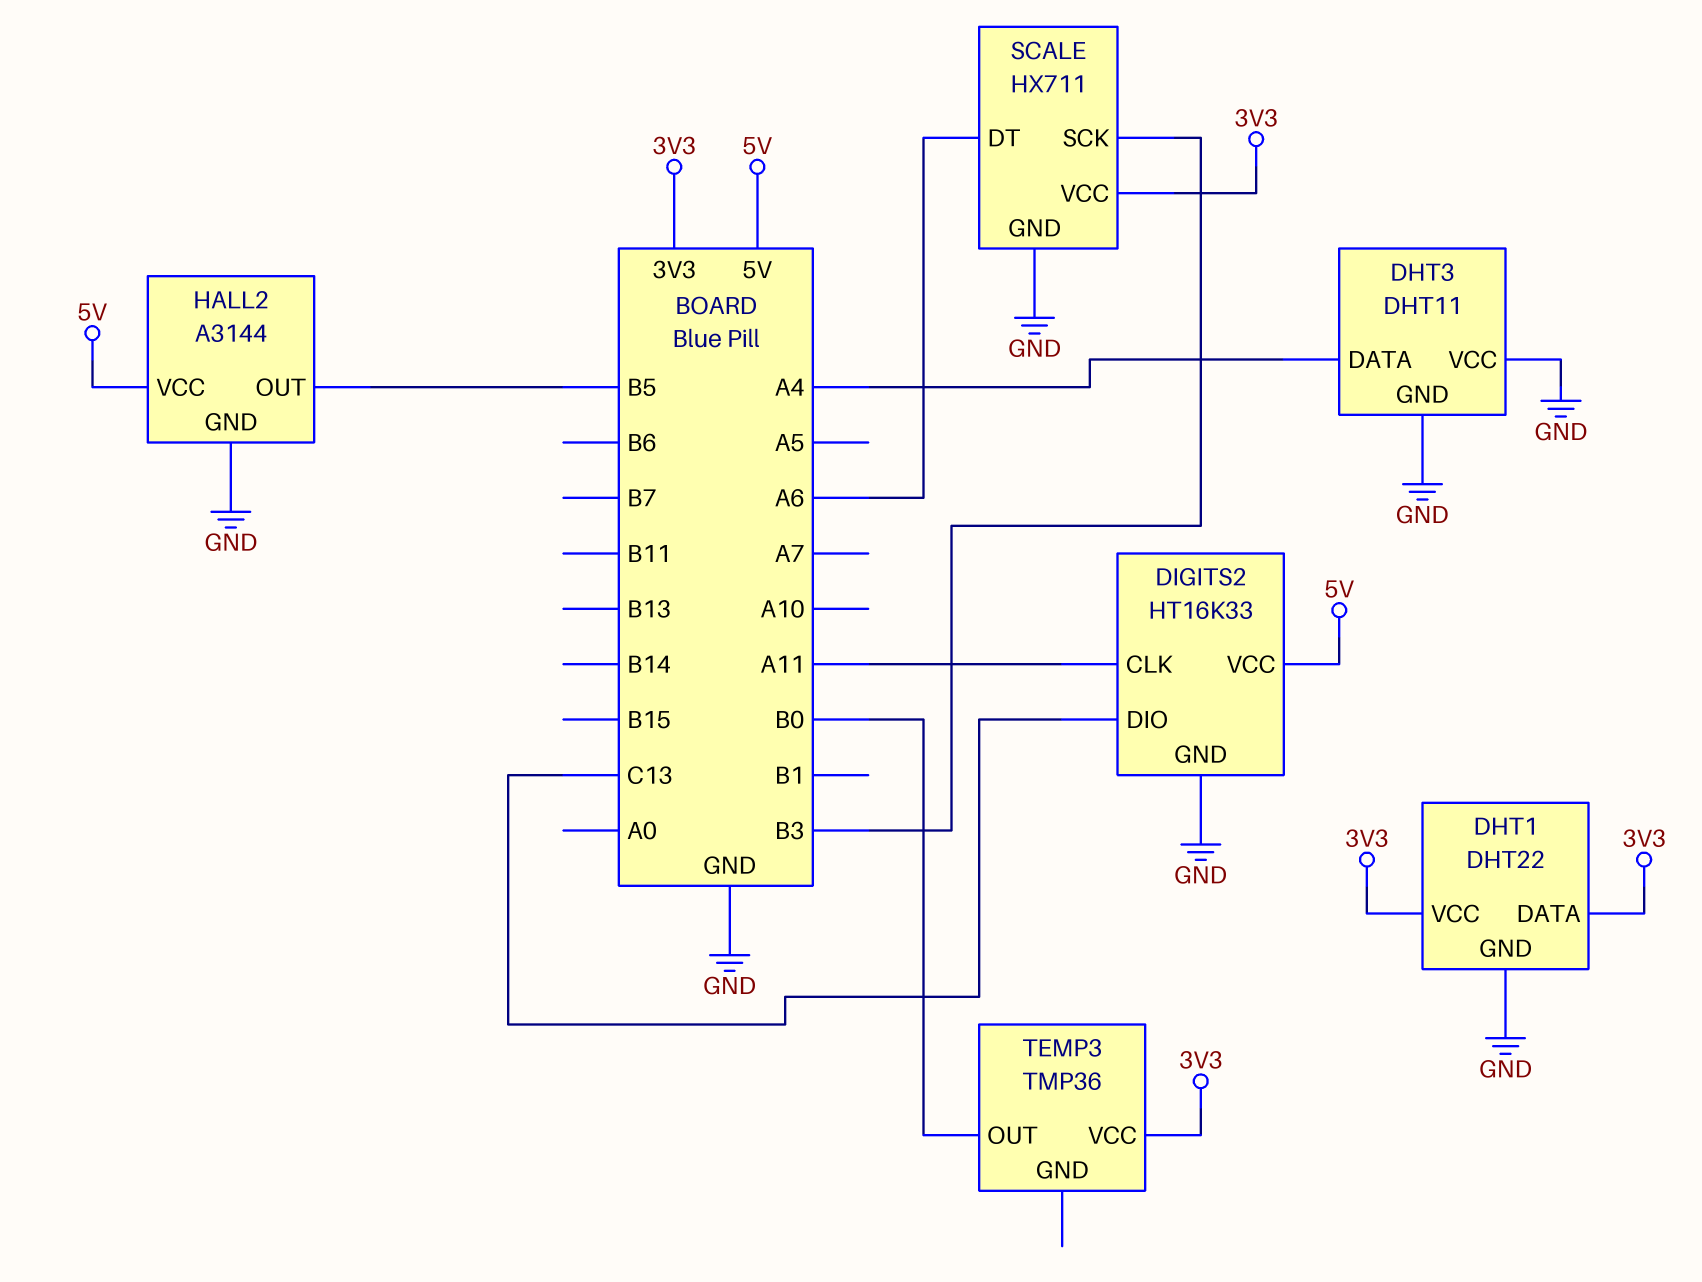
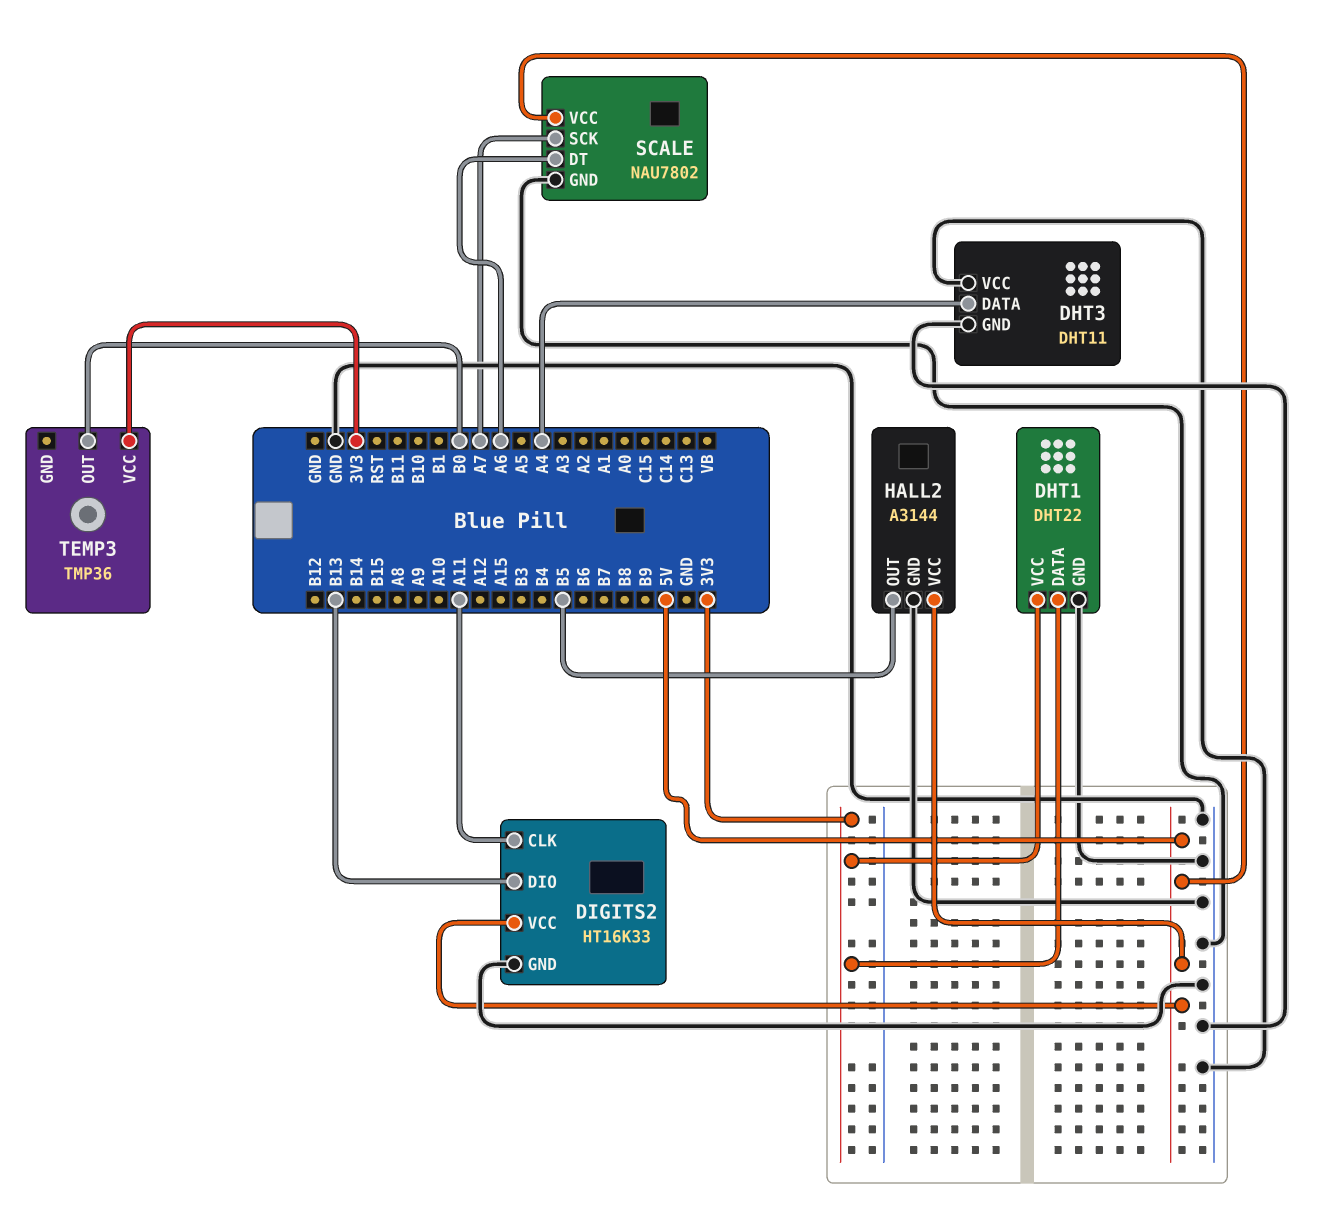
DIGITS2 pin DIO: C13 -> B13
SCALE: HX711 -> NAU7802
SCALE pin SCK: B3 -> A7
SCALE pin VCC: 3V3 -> 5V

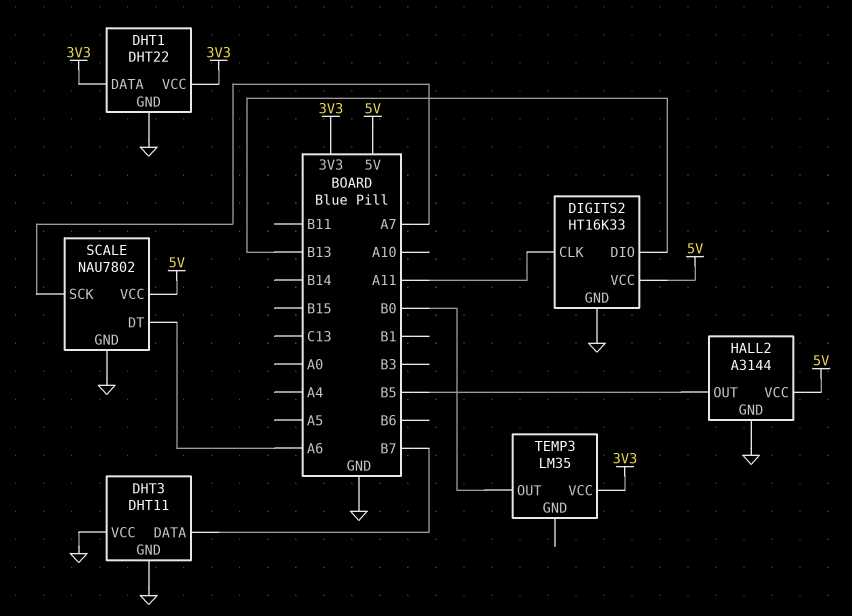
DHT3 pin DATA: A4 -> B7
TEMP3: TMP36 -> LM35

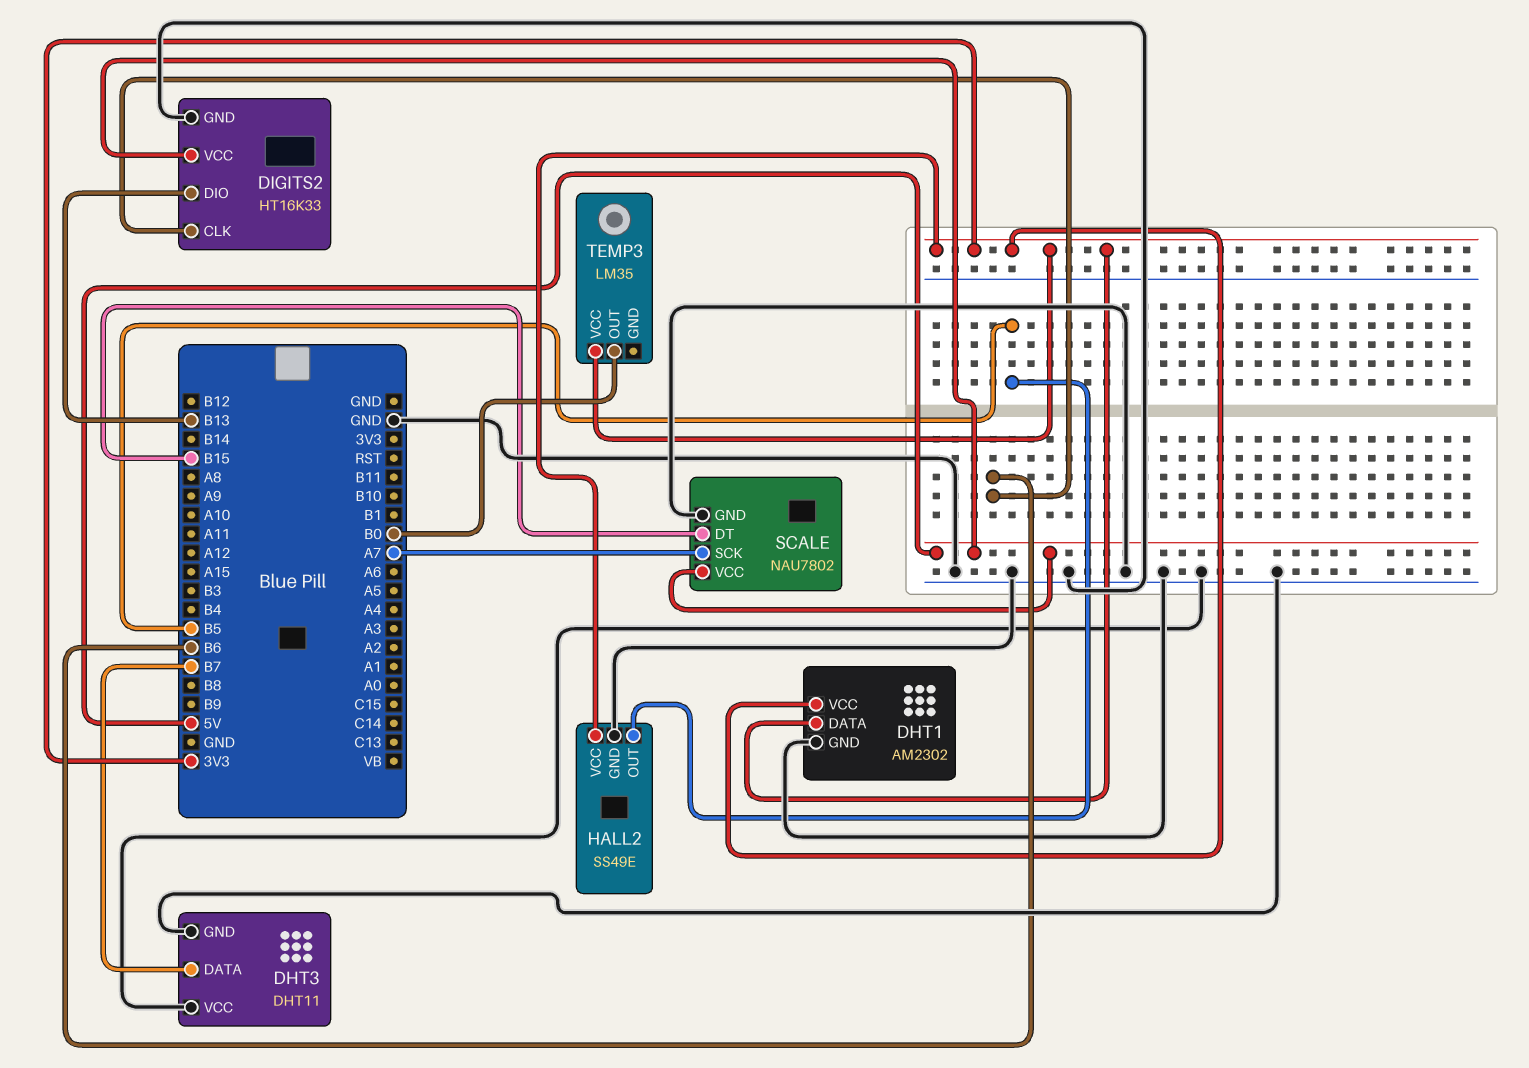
DHT1: DHT22 -> AM2302
DIGITS2 pin CLK: A11 -> B6
HALL2: A3144 -> SS49E
HALL2 pin VCC: 5V -> 3V3
SCALE pin DT: A6 -> B15

